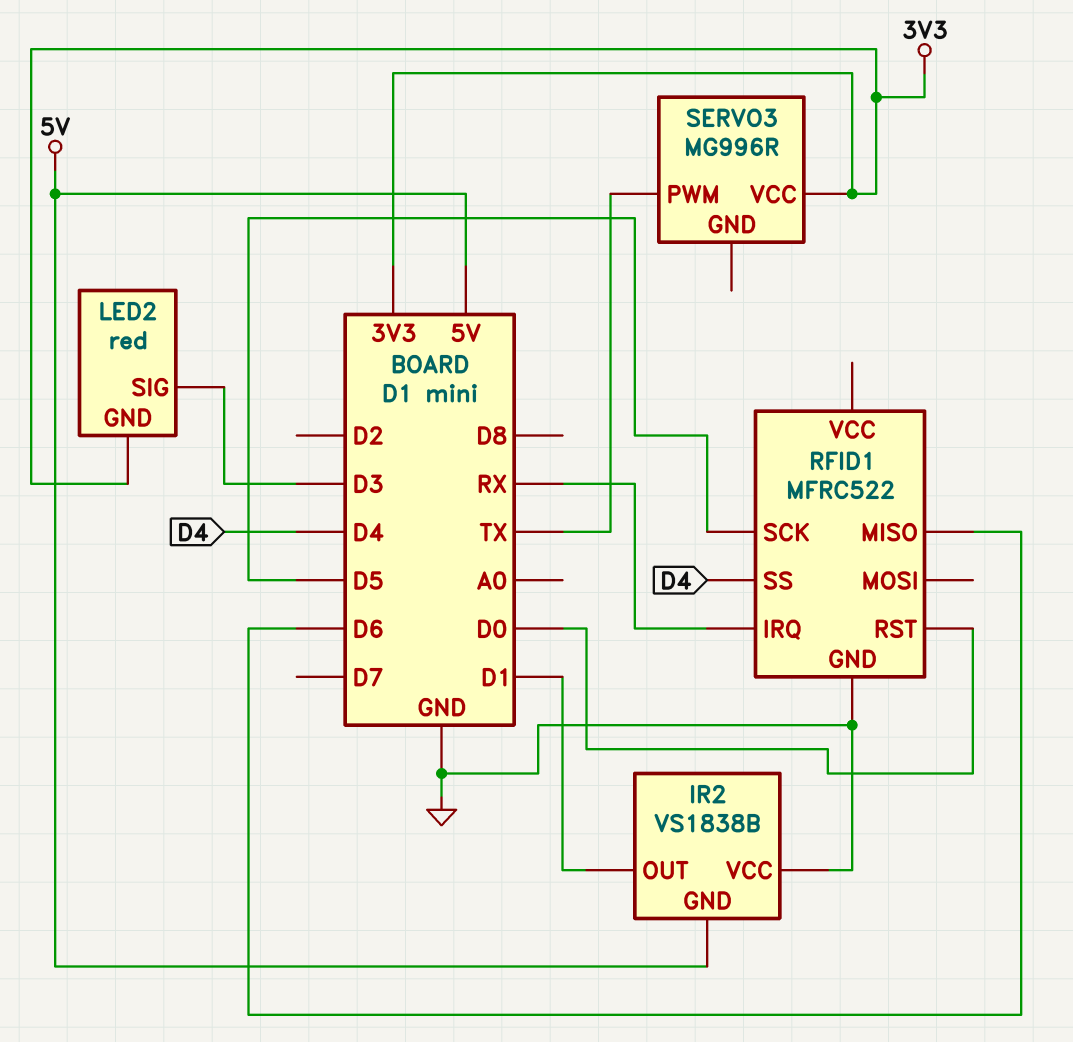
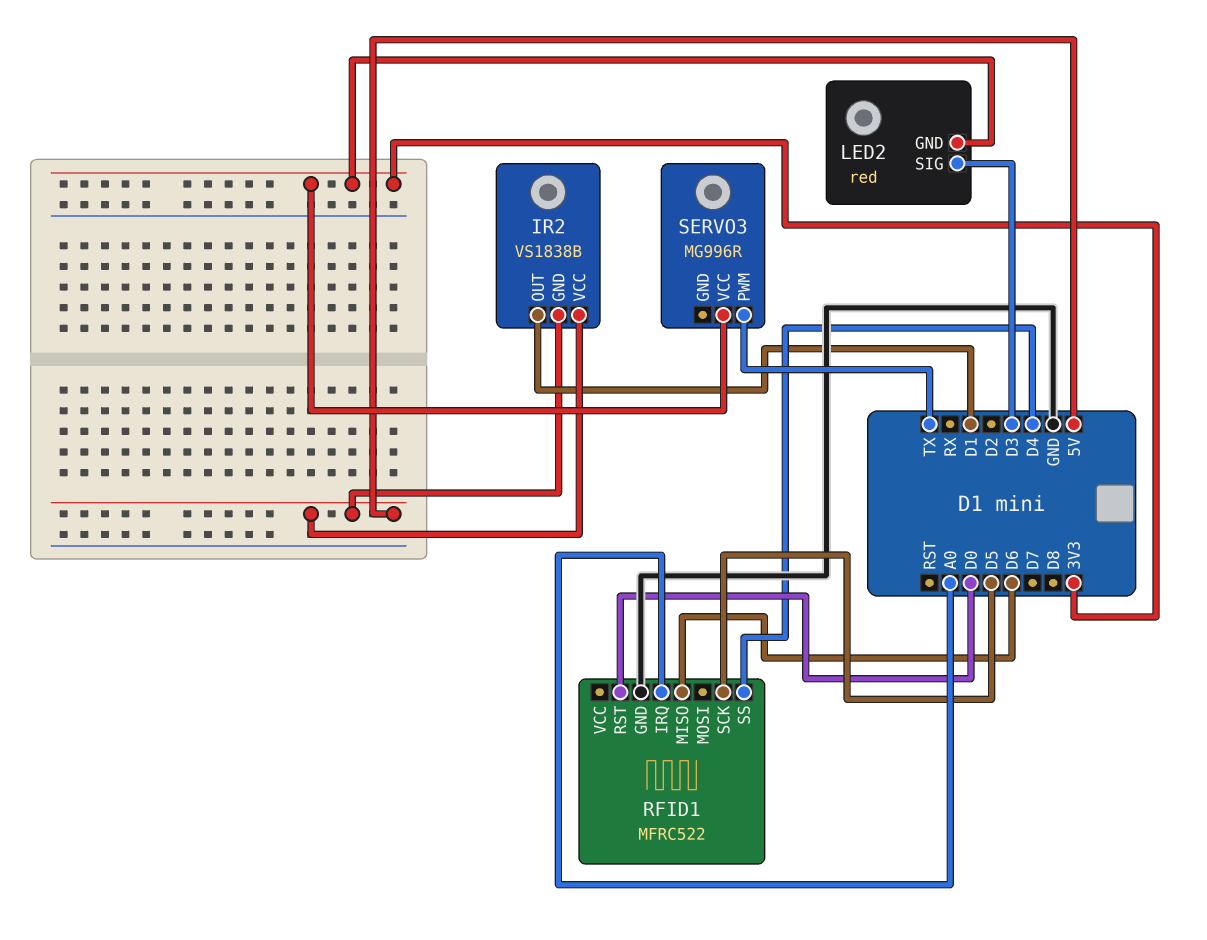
IR2 pin VCC: GND -> 5V
RFID1 pin IRQ: RX -> A0

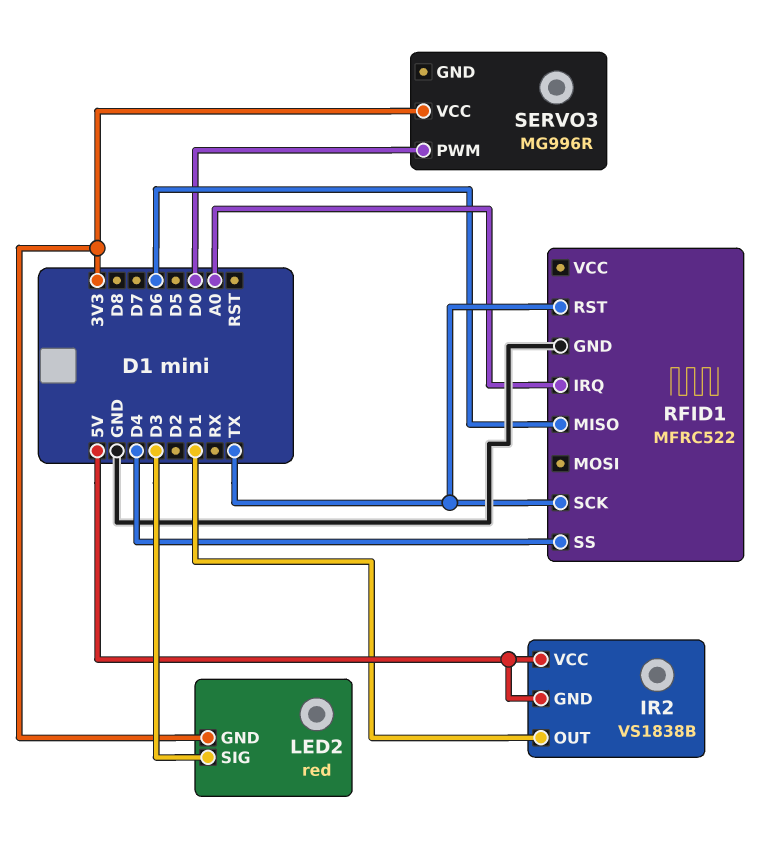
RFID1 pin RST: D0 -> TX
RFID1 pin SCK: D5 -> TX
SERVO3 pin PWM: TX -> D0

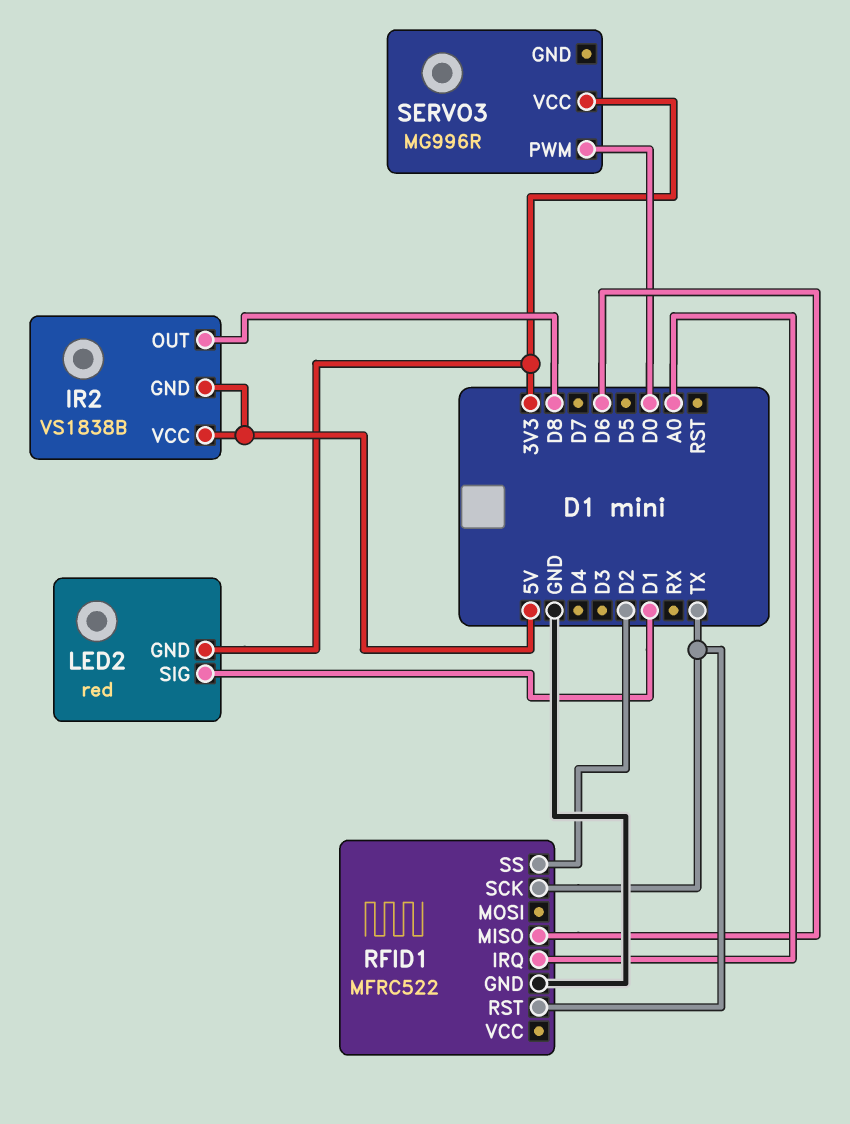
IR2 pin OUT: D1 -> D8
LED2 pin SIG: D3 -> D1
RFID1 pin SS: D4 -> D2

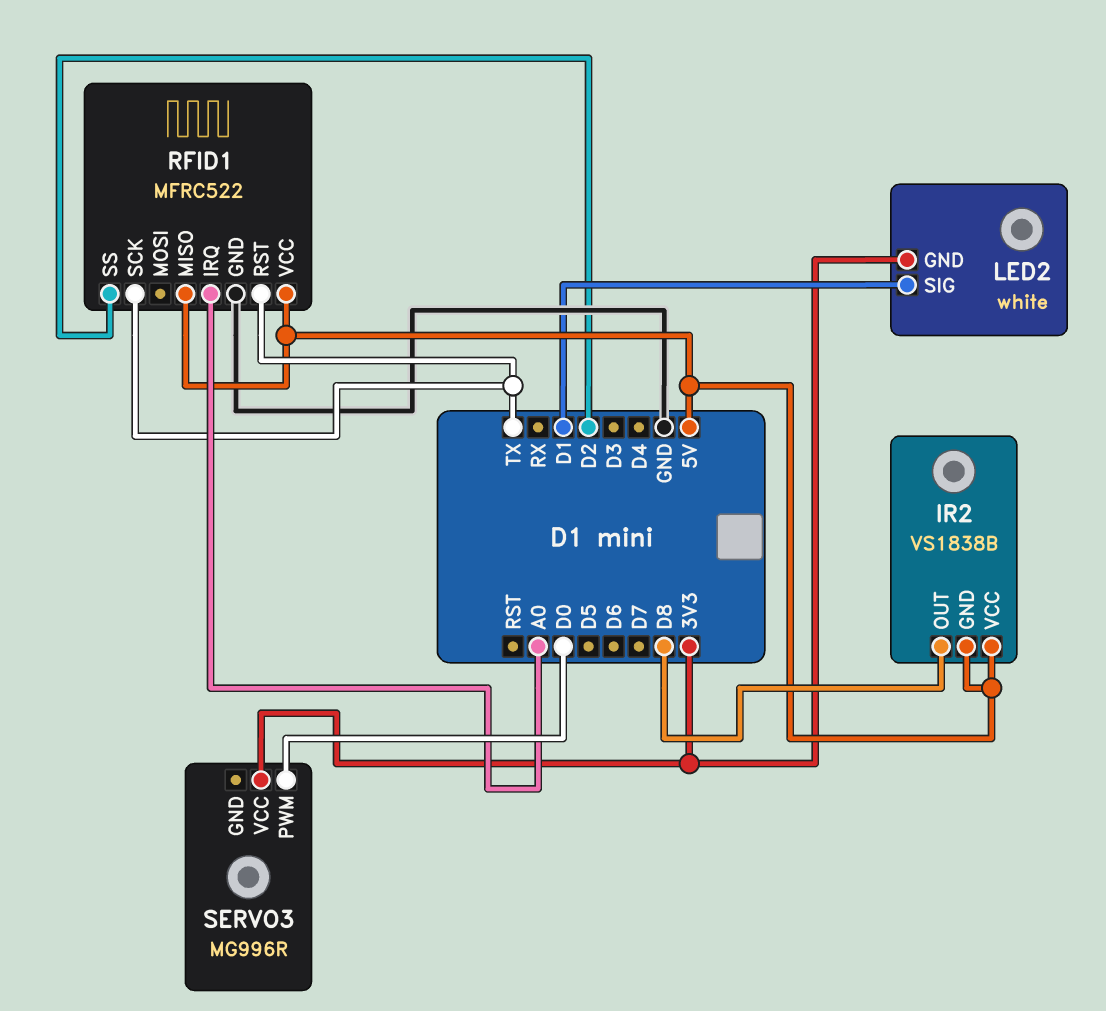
LED2: red -> white
RFID1 pin MISO: D6 -> 5V
RFID1 pin VCC: none -> 5V

